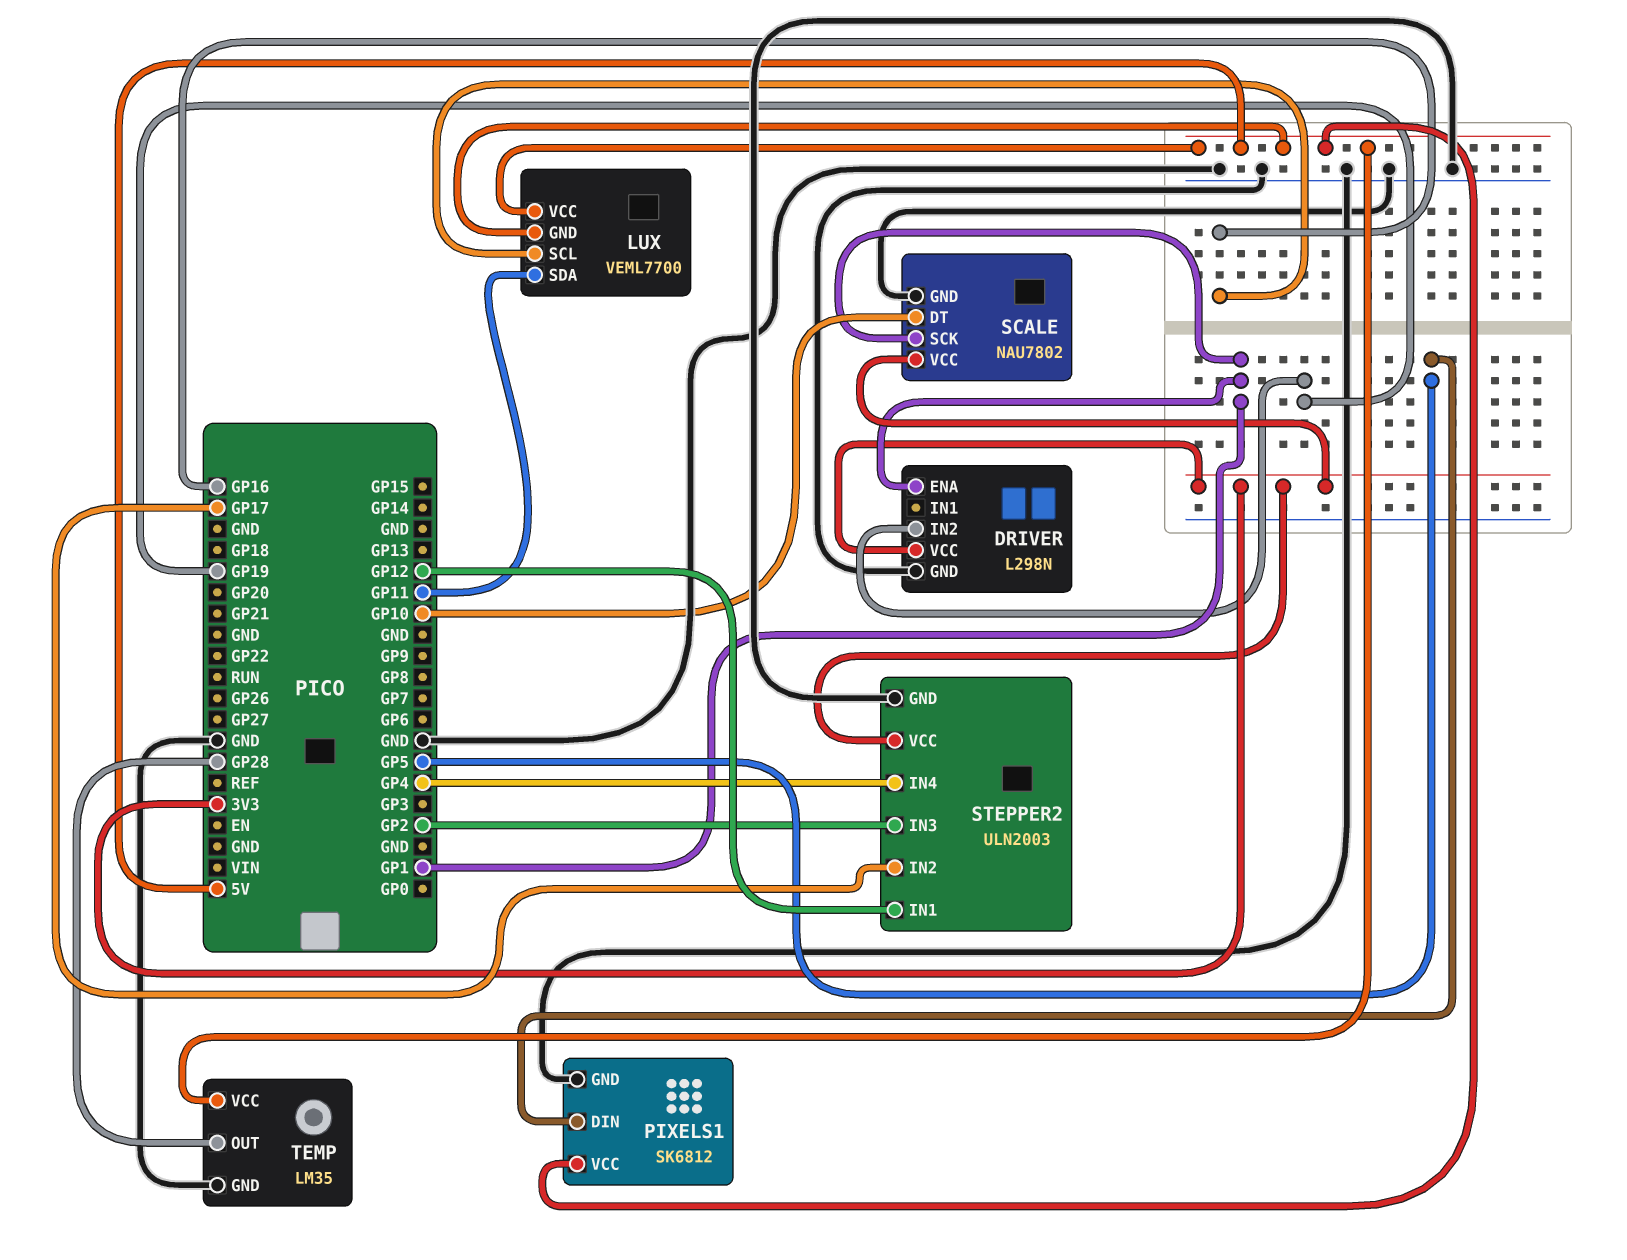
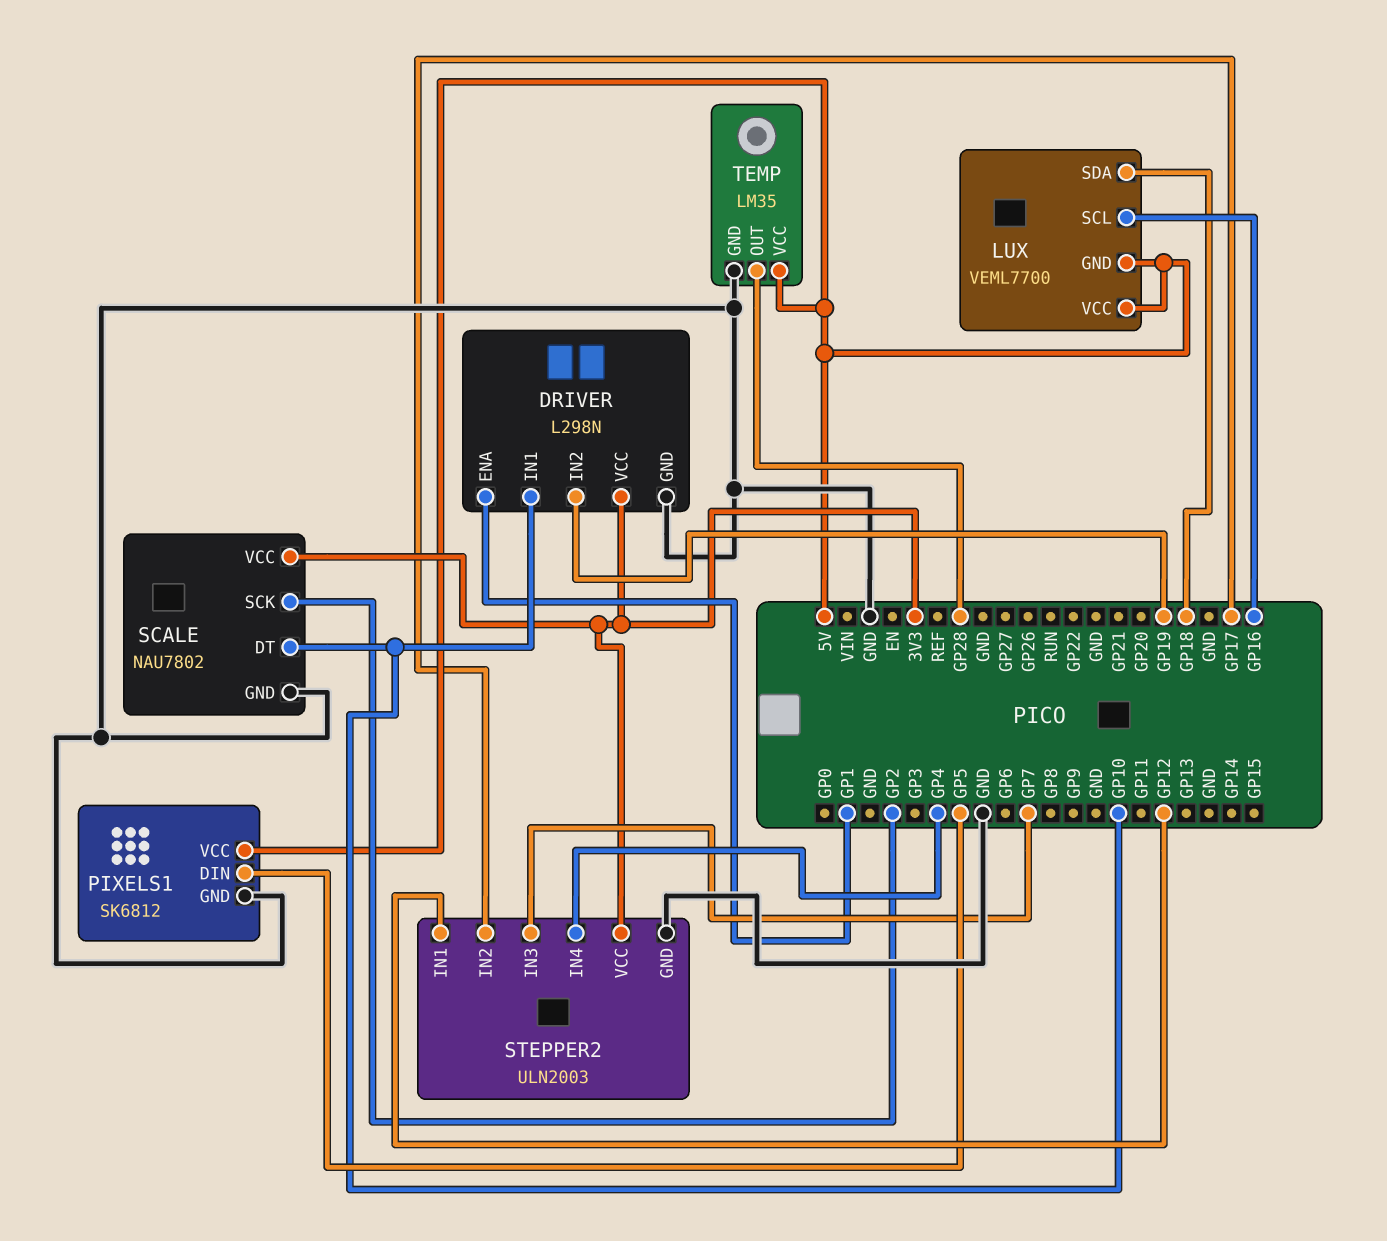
DRIVER pin IN1: none -> GP10
LUX pin SDA: GP11 -> GP18
SCALE pin SCK: GP1 -> GP2
STEPPER2 pin IN3: GP2 -> GP7

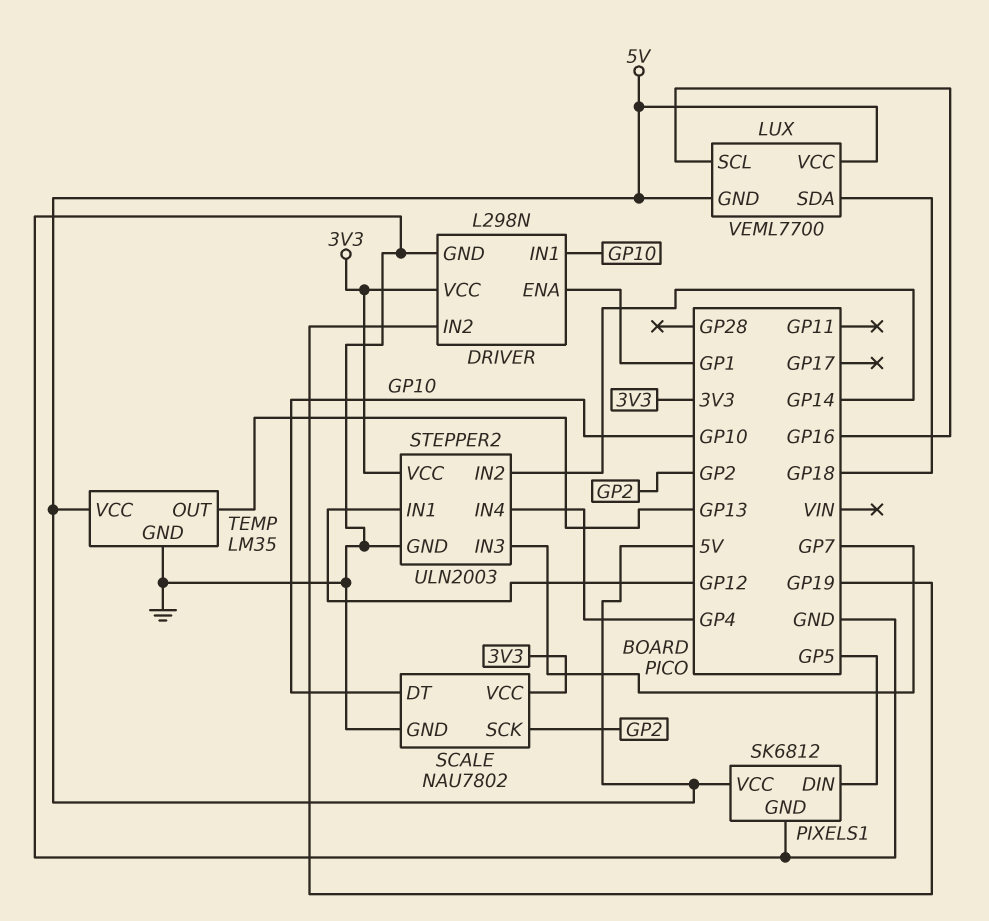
STEPPER2 pin IN2: GP17 -> GP14
TEMP pin OUT: GP28 -> GP13

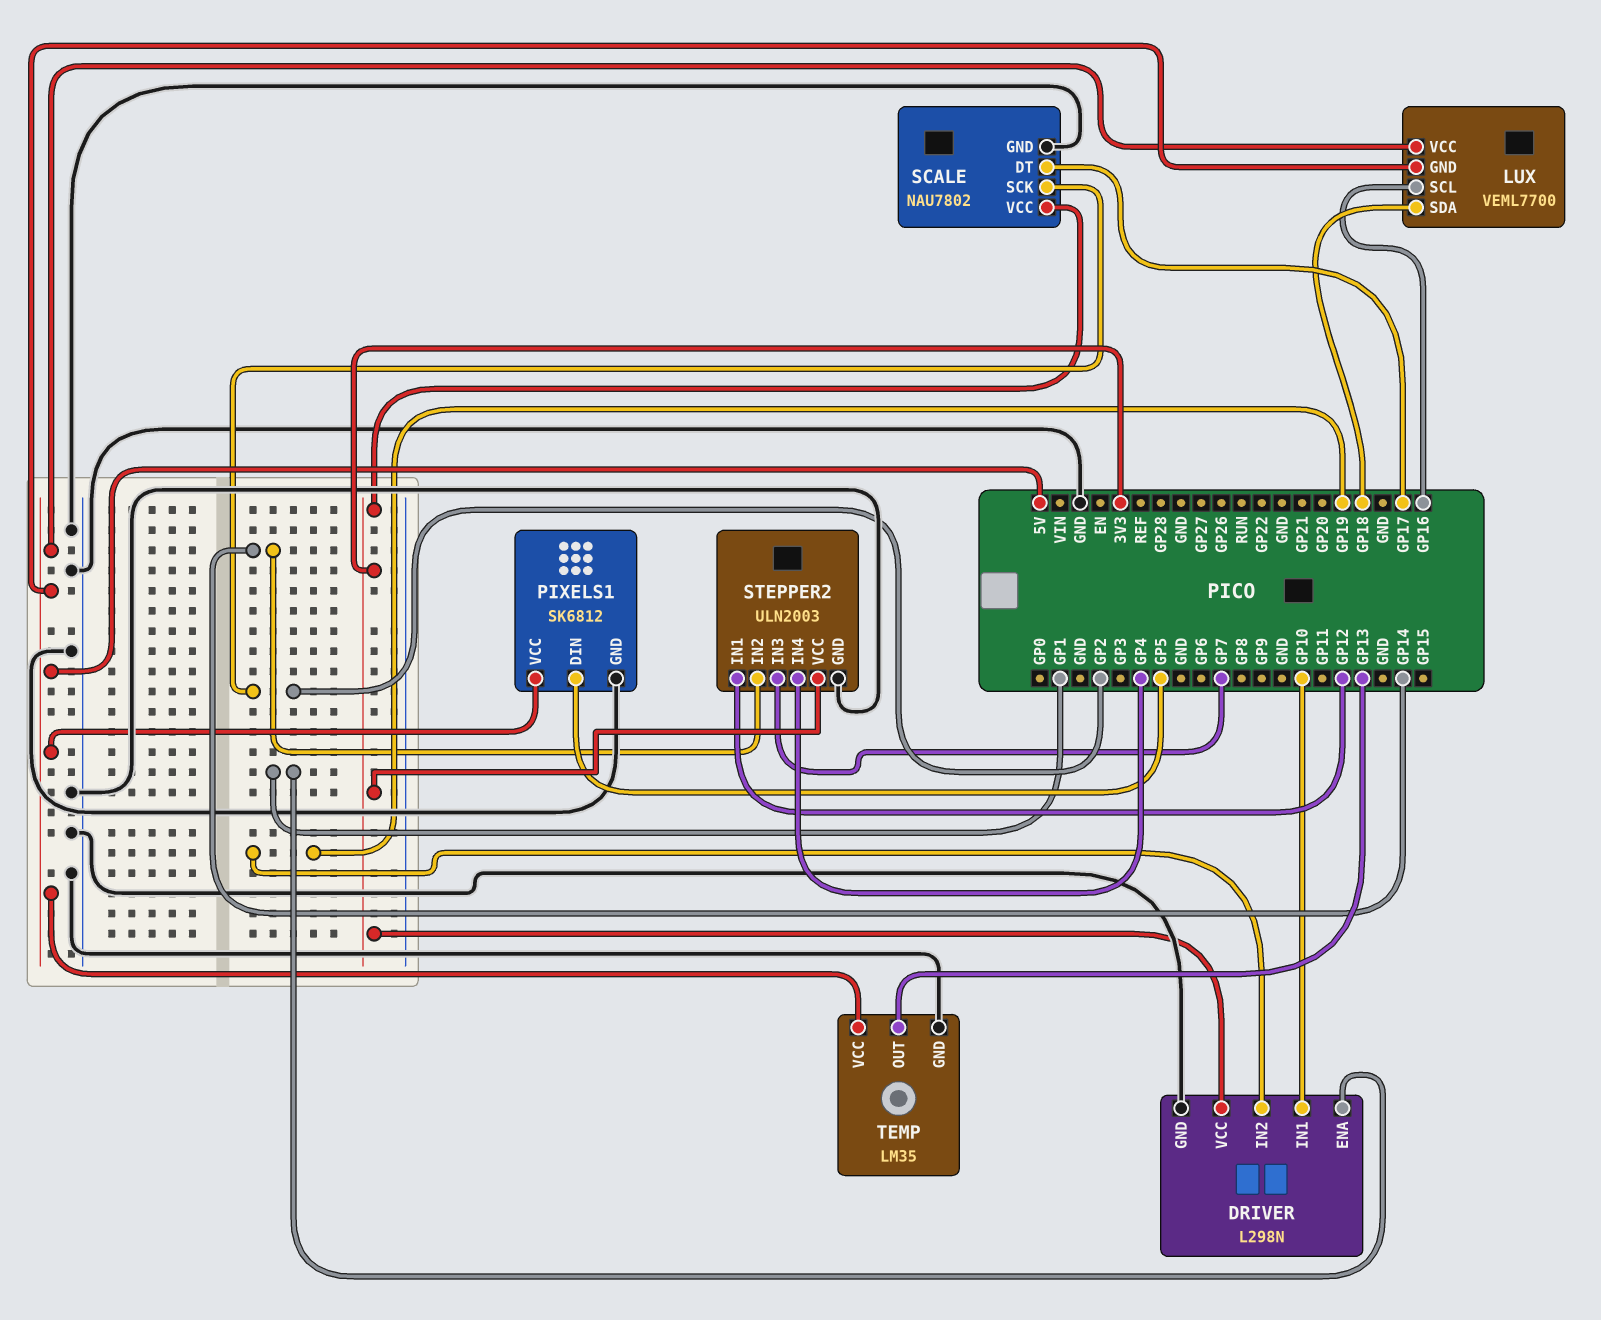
SCALE pin DT: GP10 -> GP17

